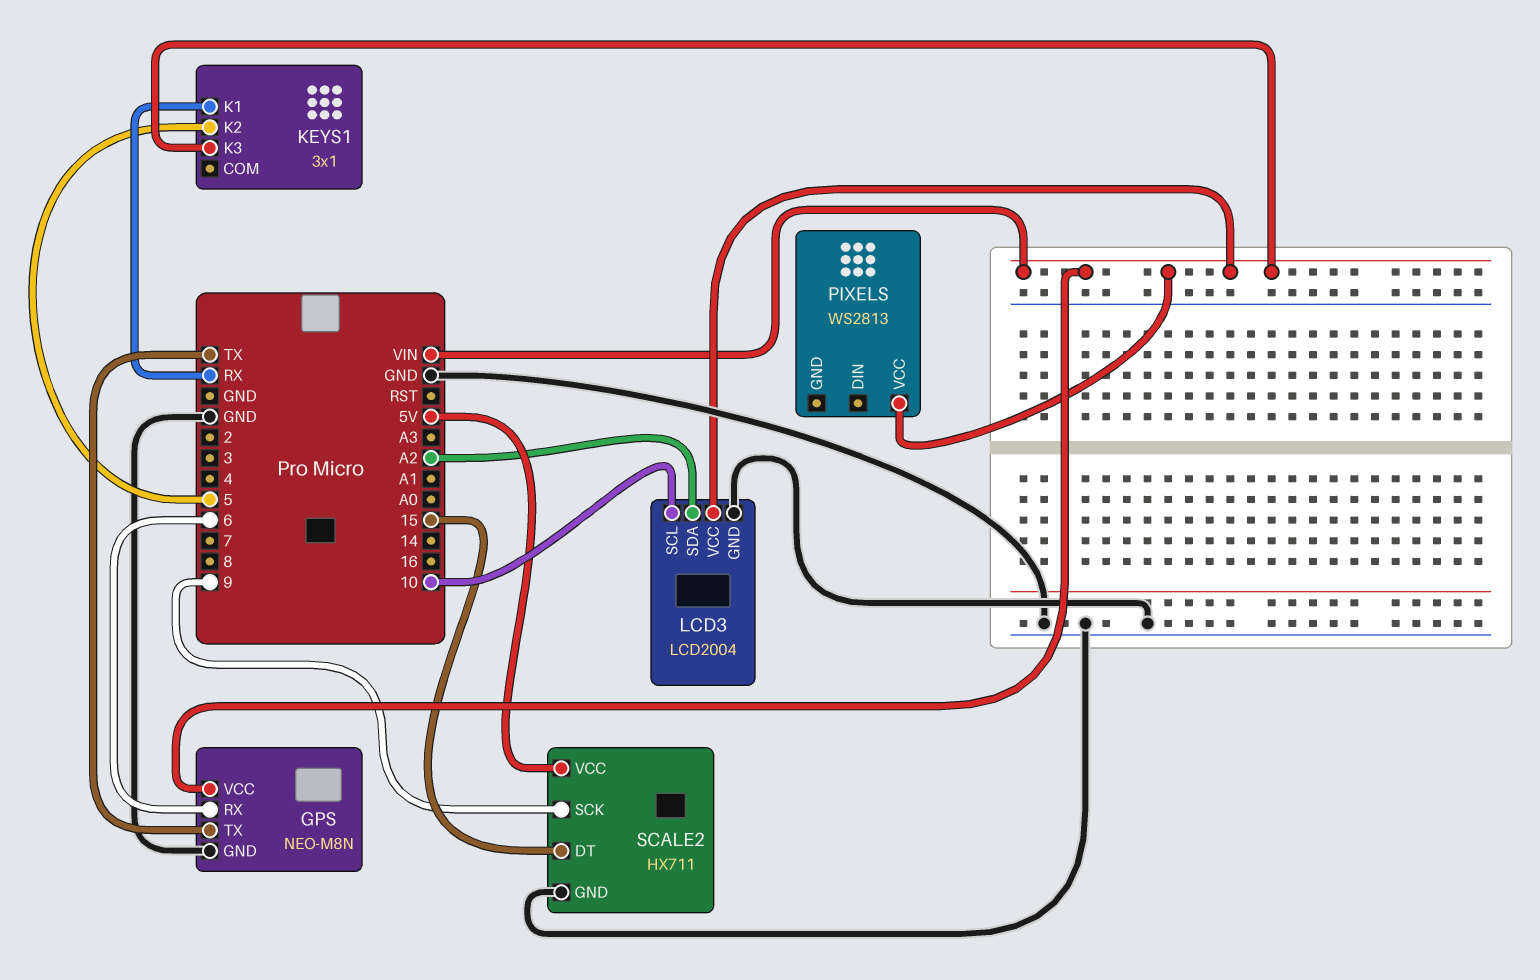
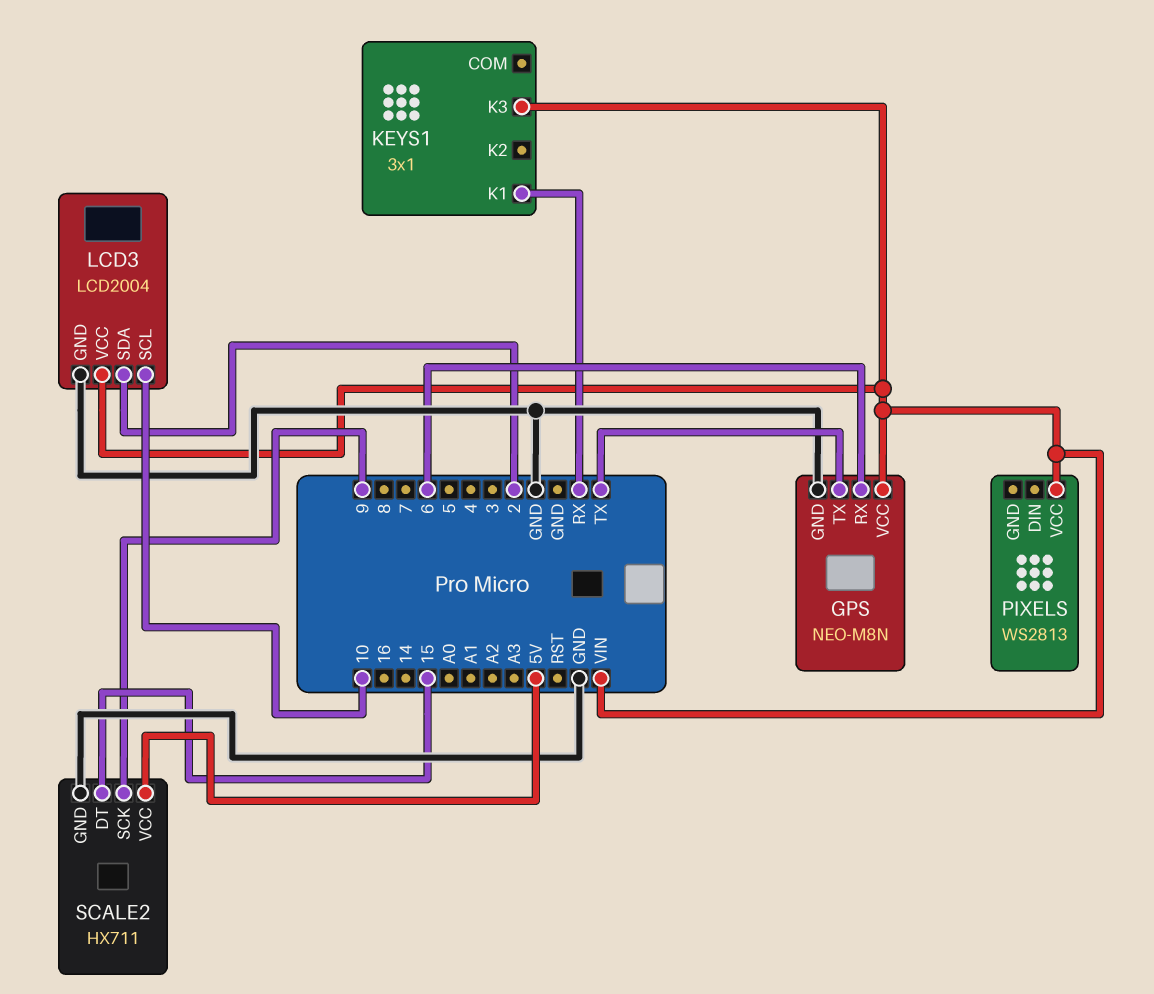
KEYS1 pin K2: 5 -> none
LCD3 pin SDA: A2 -> 2

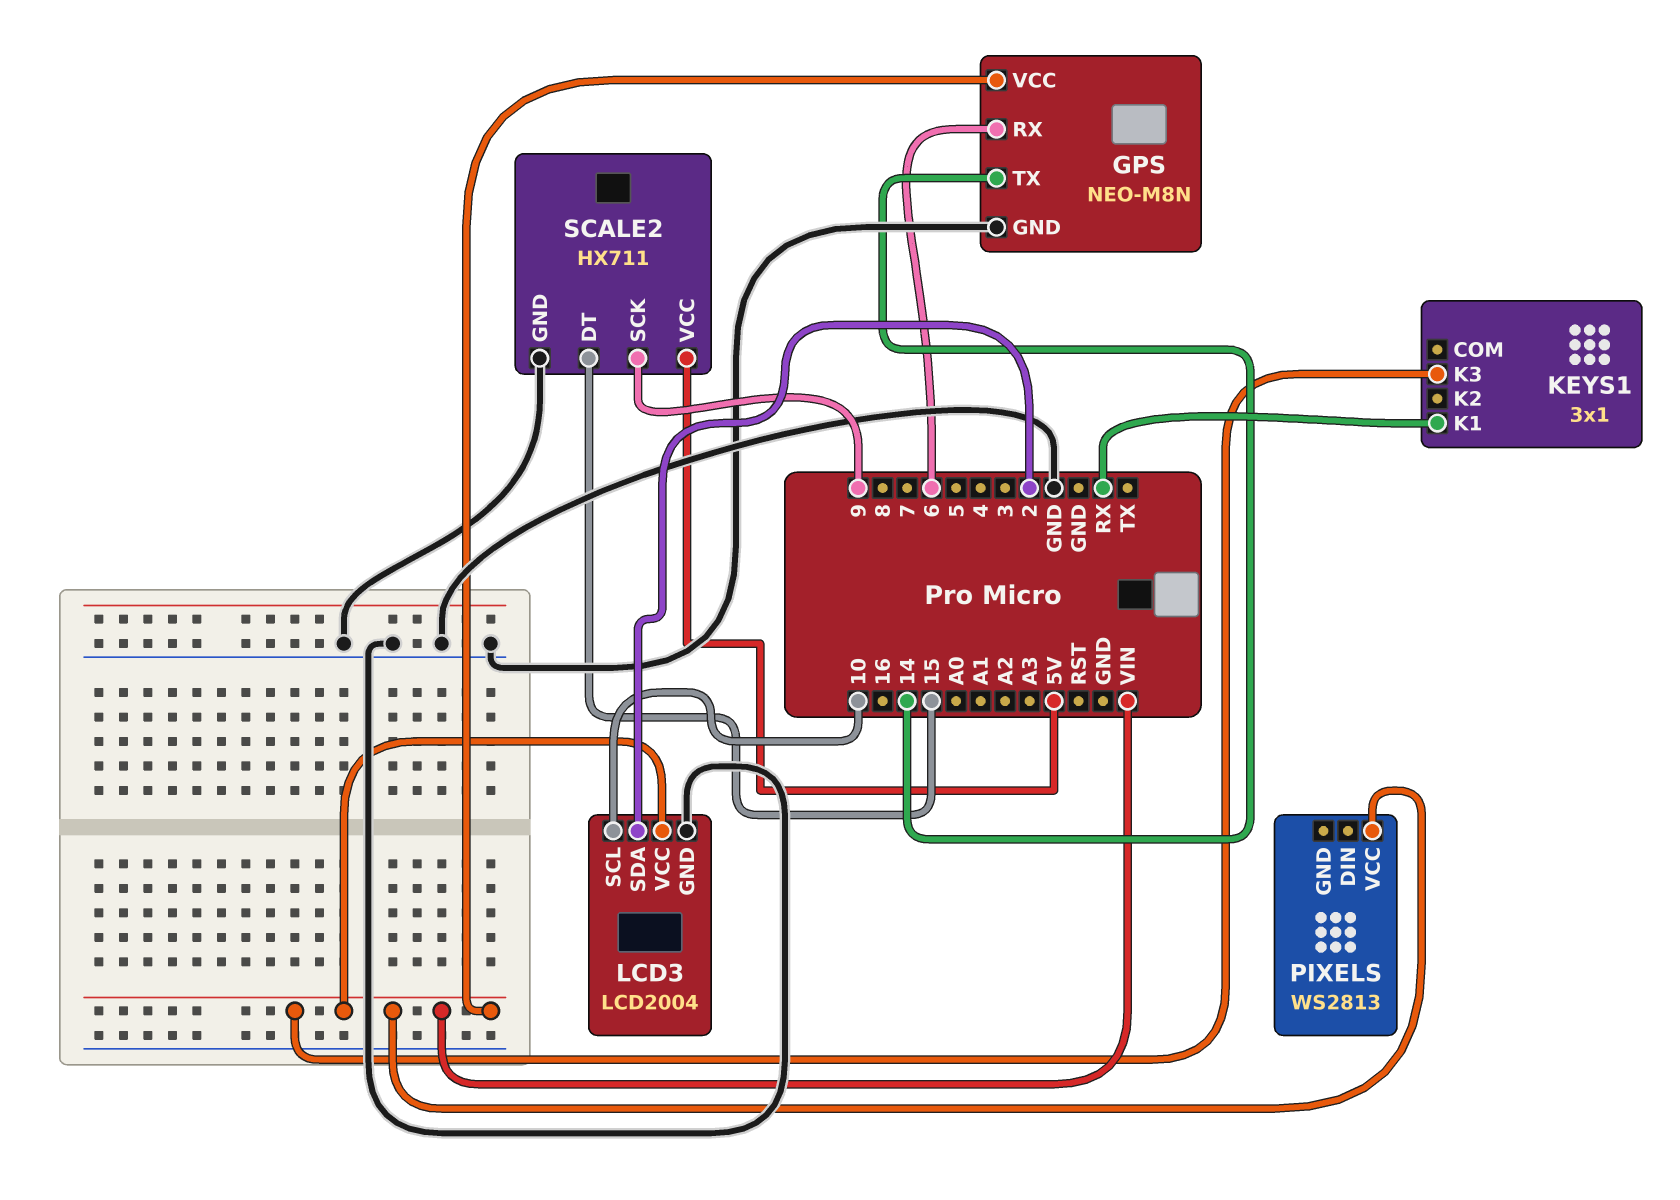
GPS pin TX: TX -> 14

